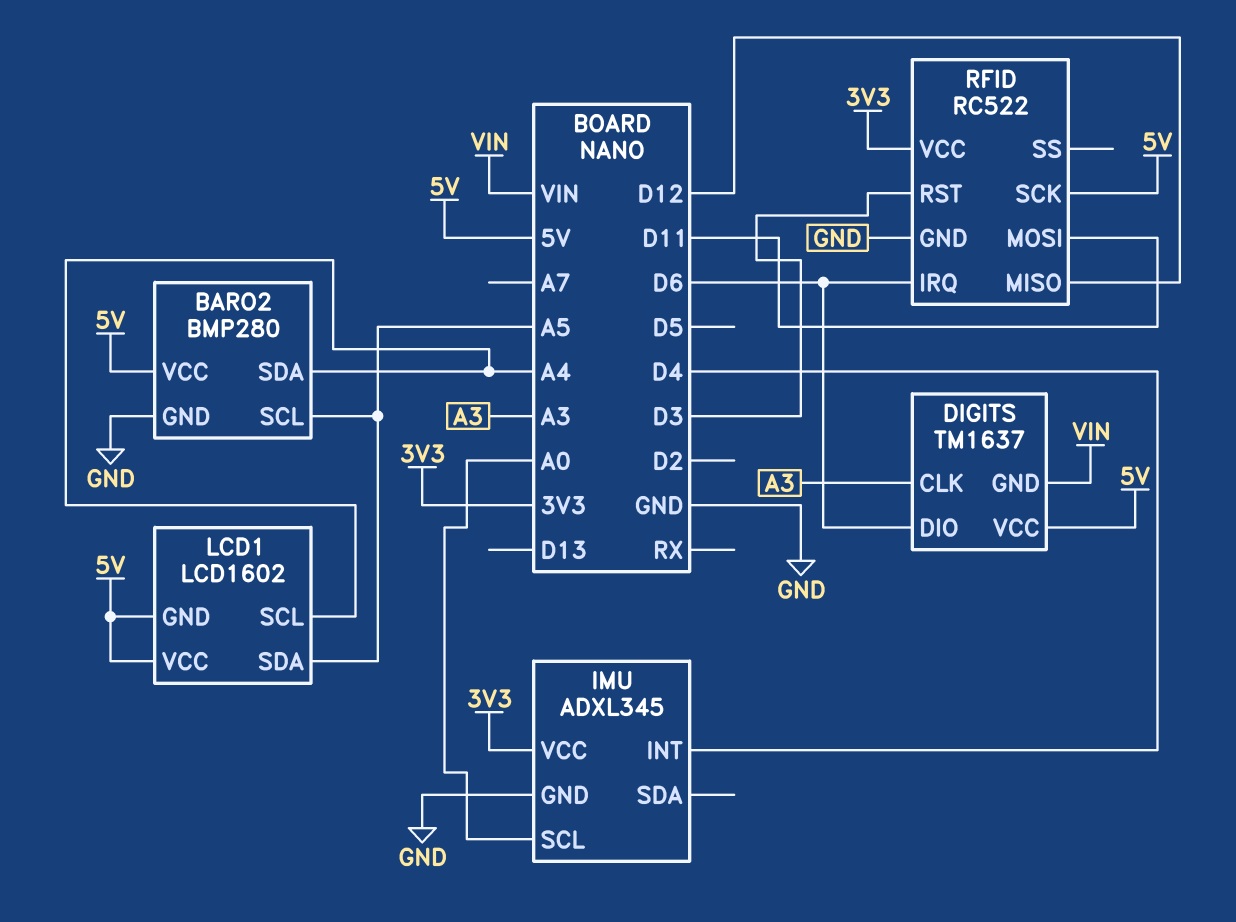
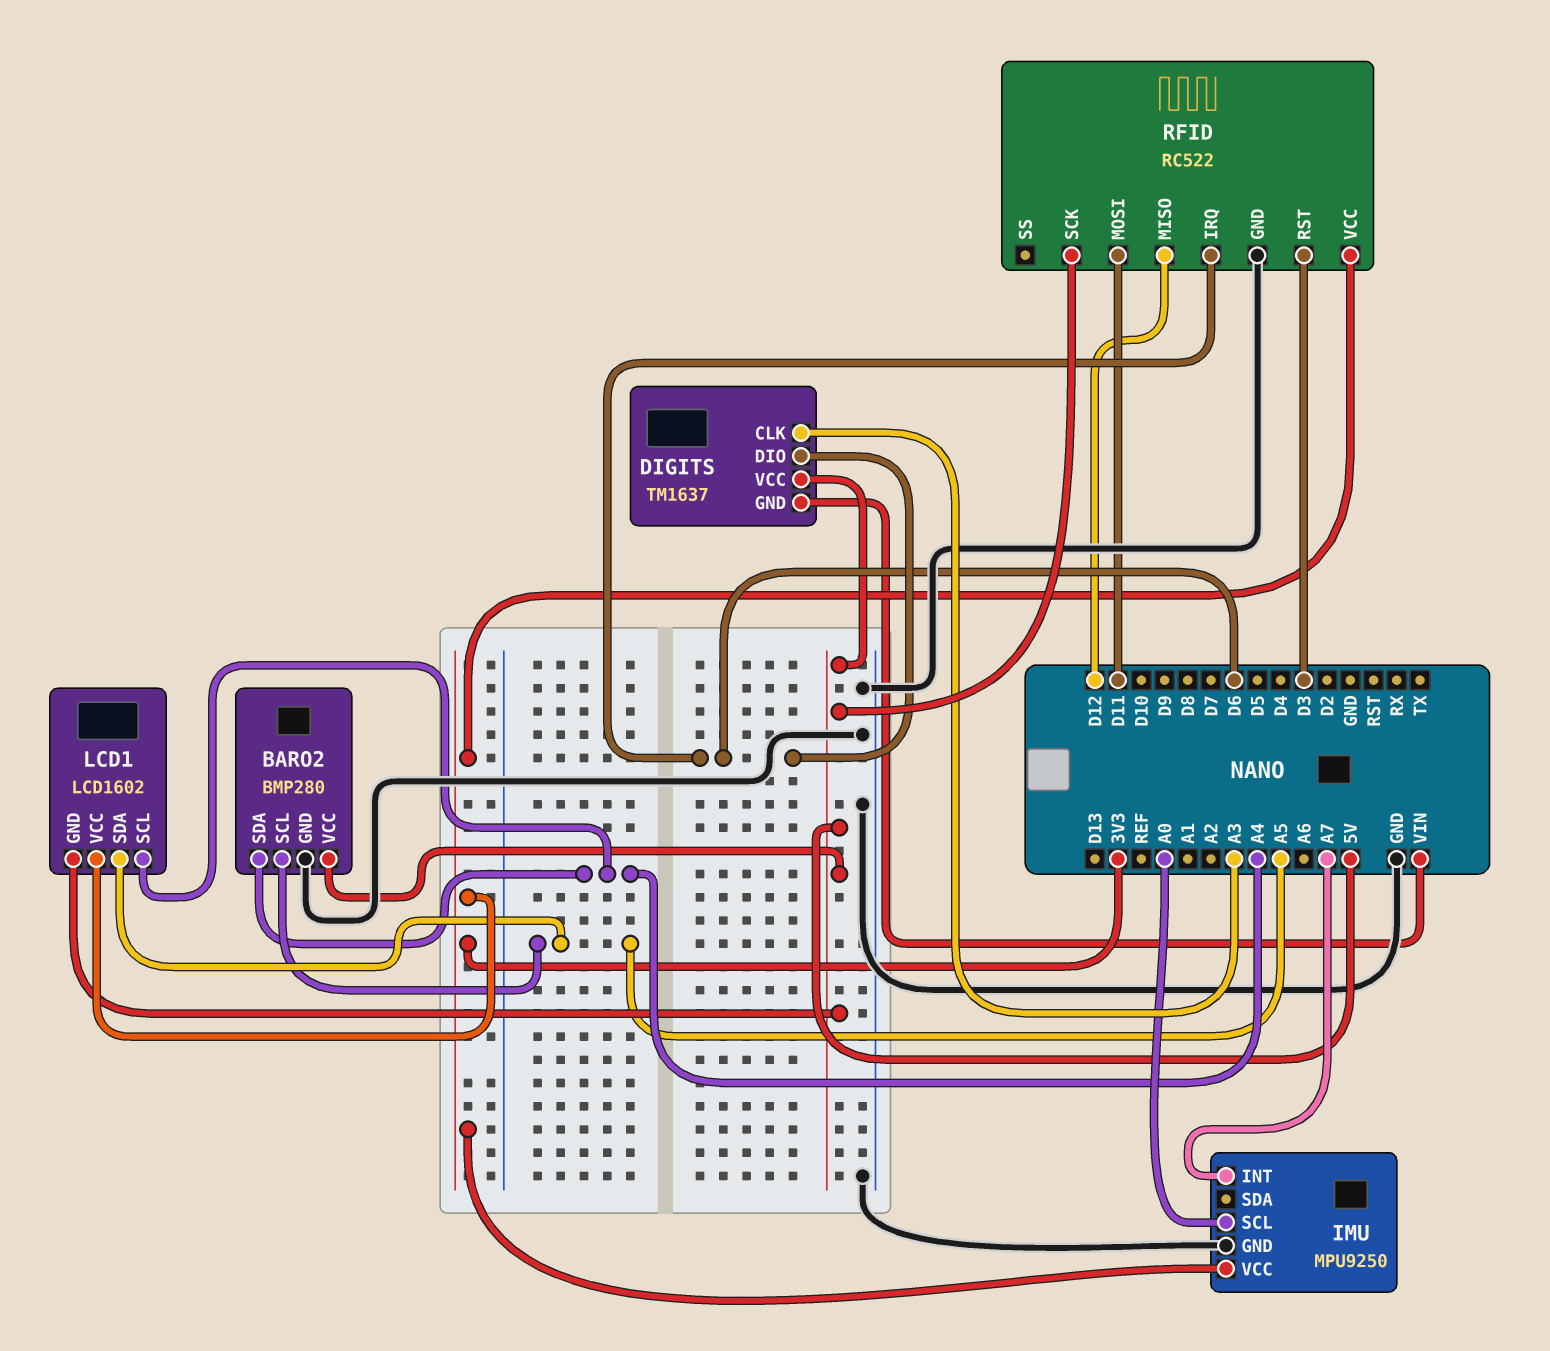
IMU: ADXL345 -> MPU9250
IMU pin INT: D4 -> A7
LCD1 pin VCC: 5V -> 3V3

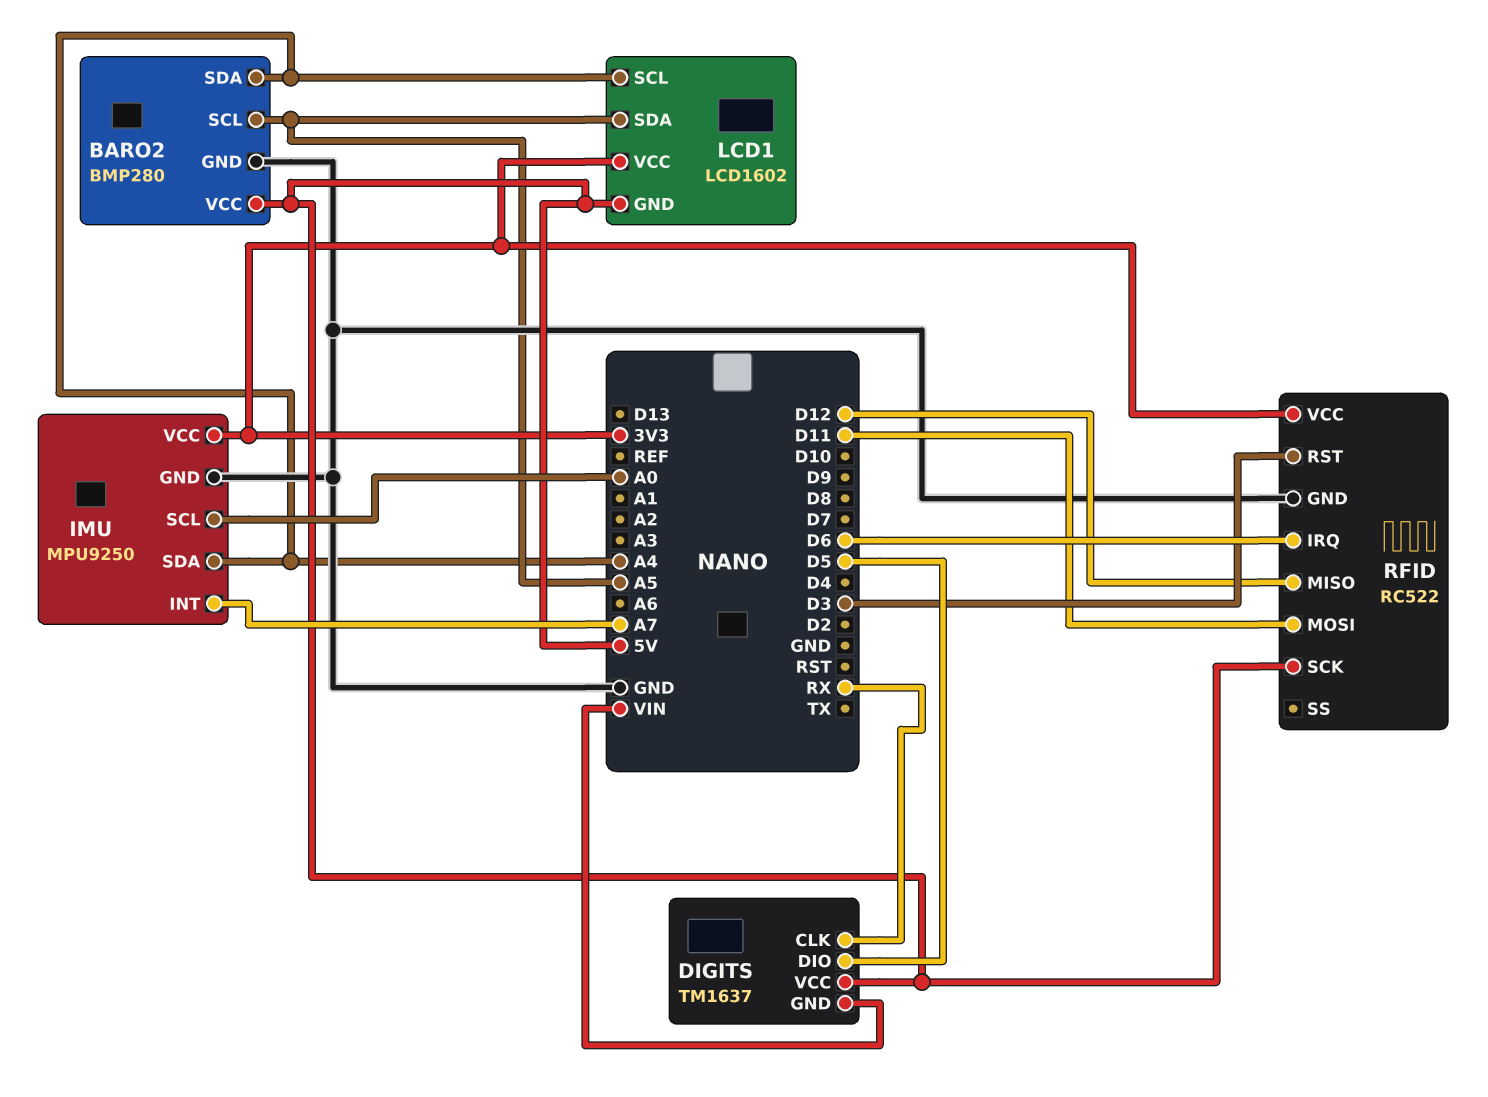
DIGITS pin CLK: A3 -> RX
DIGITS pin DIO: D6 -> D5
IMU pin SDA: none -> A4

